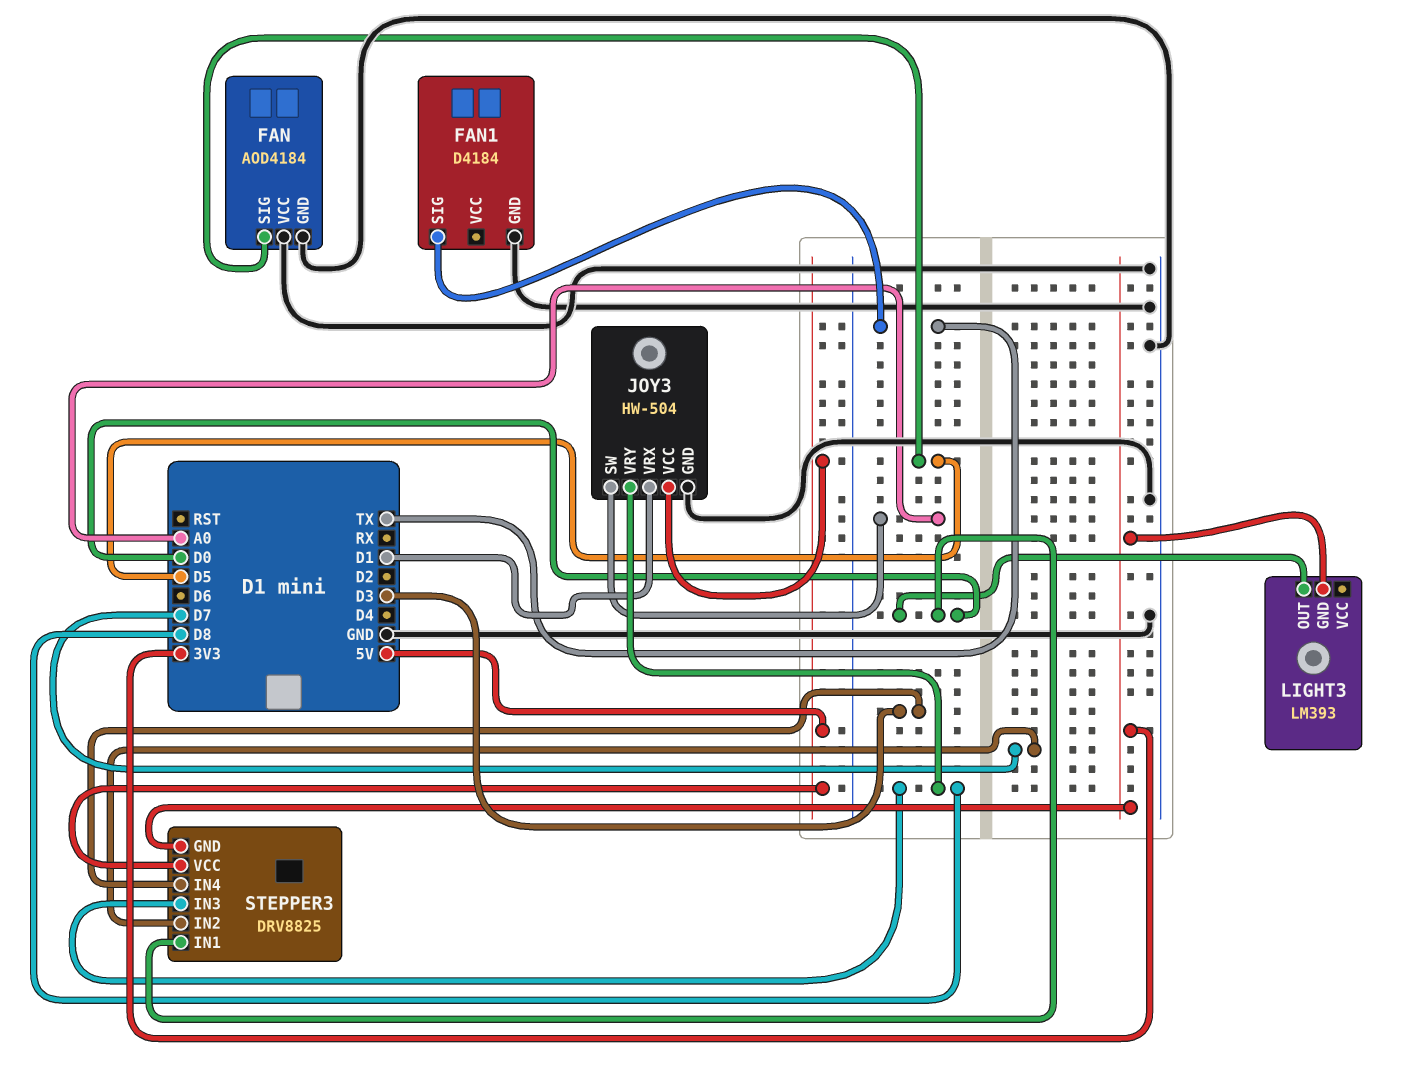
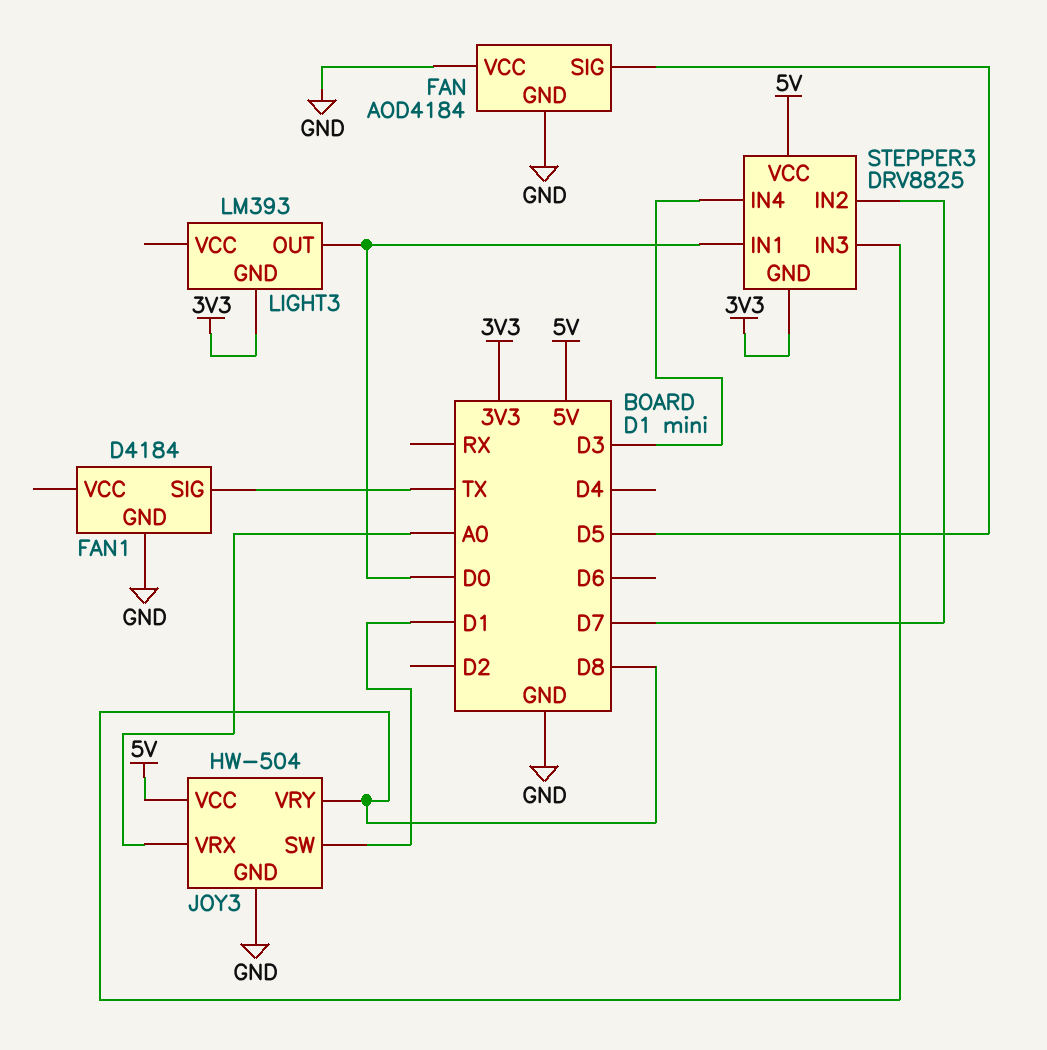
JOY3 pin SW: A0 -> D1
JOY3 pin VRX: D1 -> A0

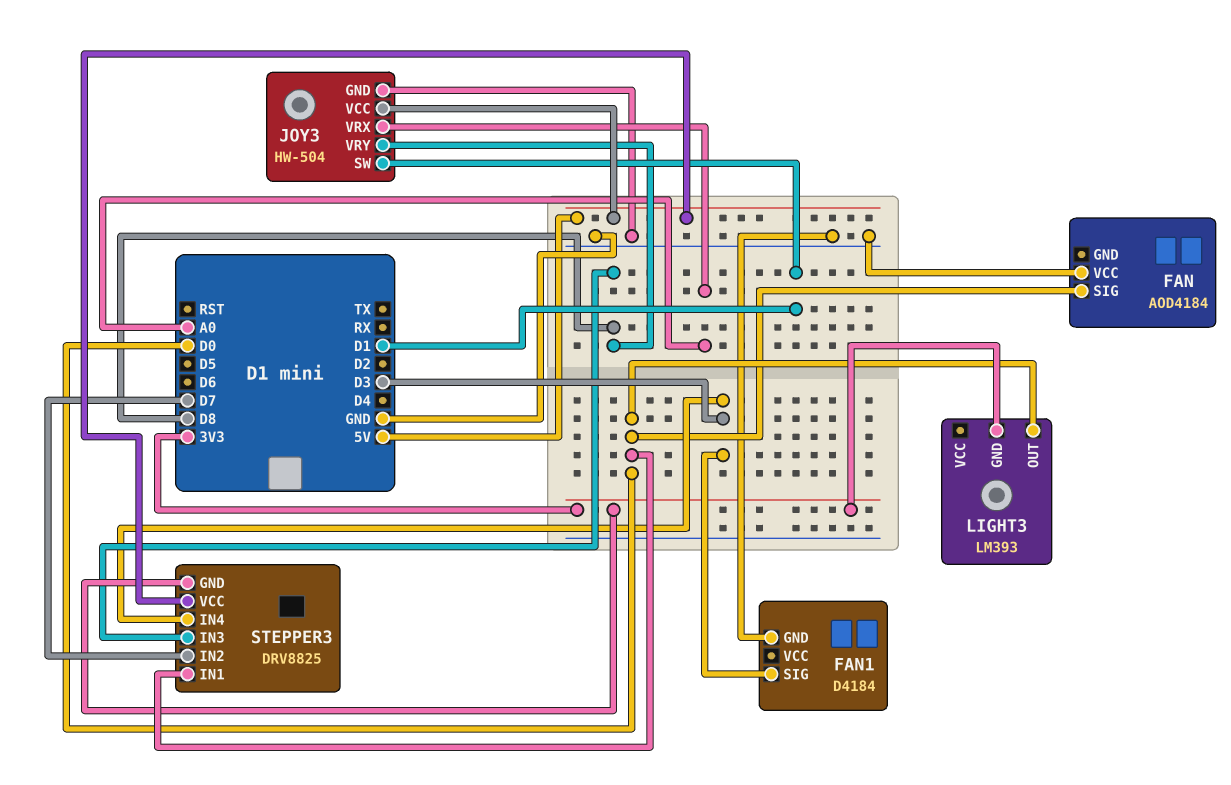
FAN pin GND: GND -> none
FAN pin SIG: D5 -> D0
FAN1 pin SIG: TX -> D3

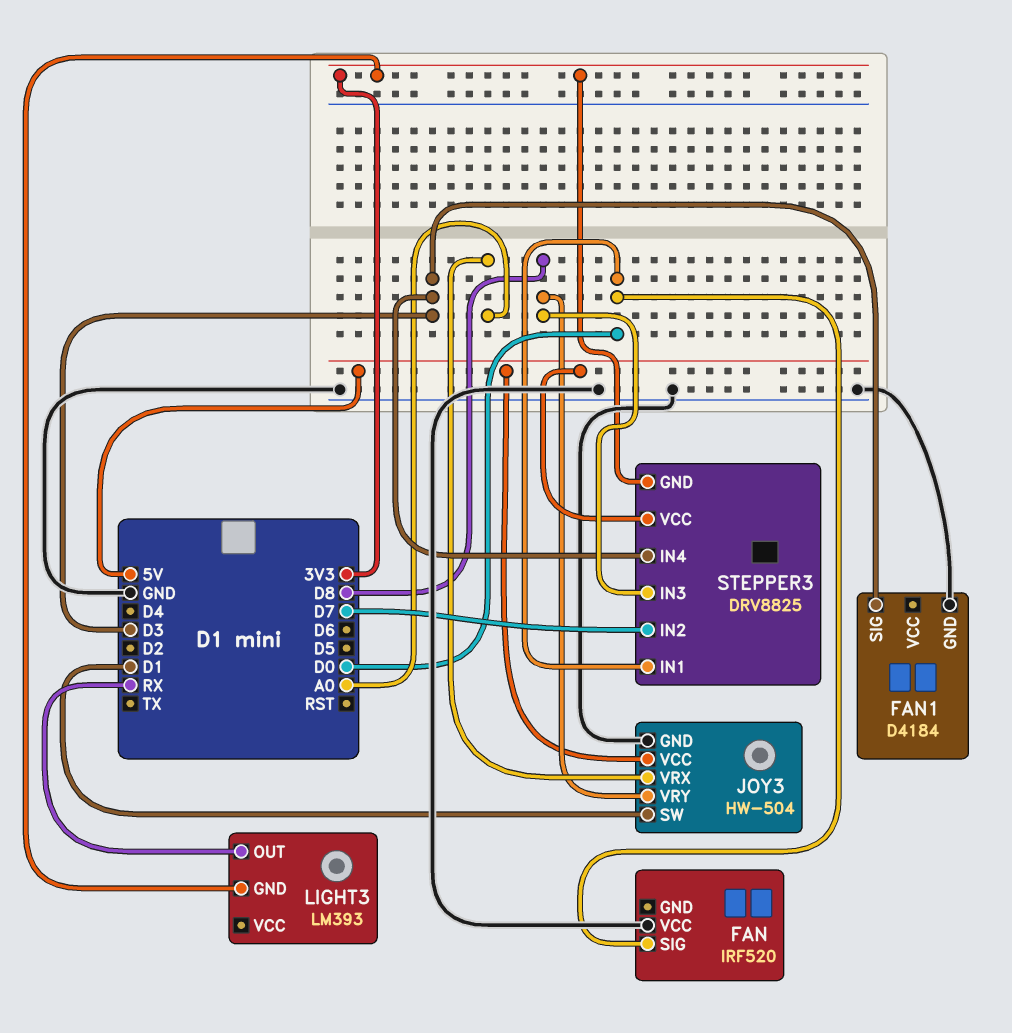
FAN: AOD4184 -> IRF520
LIGHT3 pin OUT: D0 -> RX

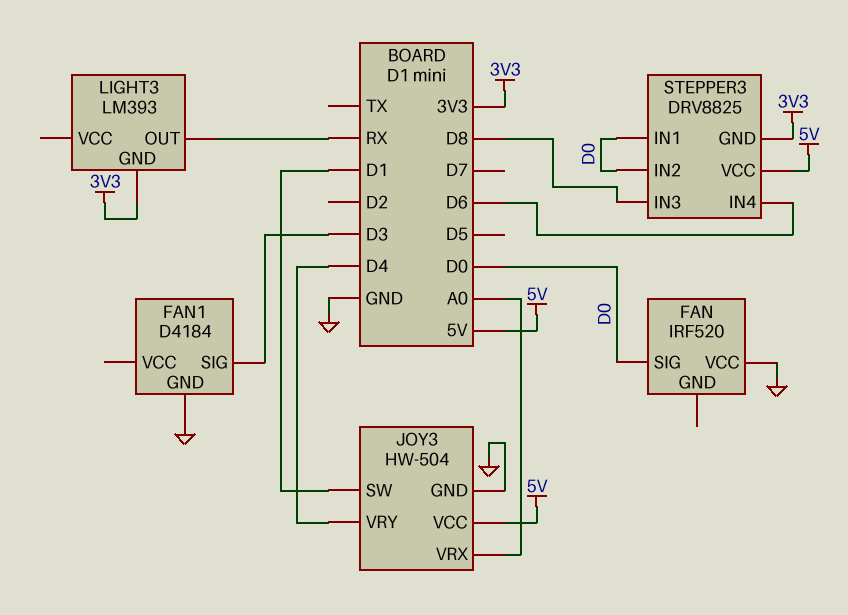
JOY3 pin VRY: D8 -> D4
STEPPER3 pin IN2: D7 -> D0
STEPPER3 pin IN4: D3 -> D6

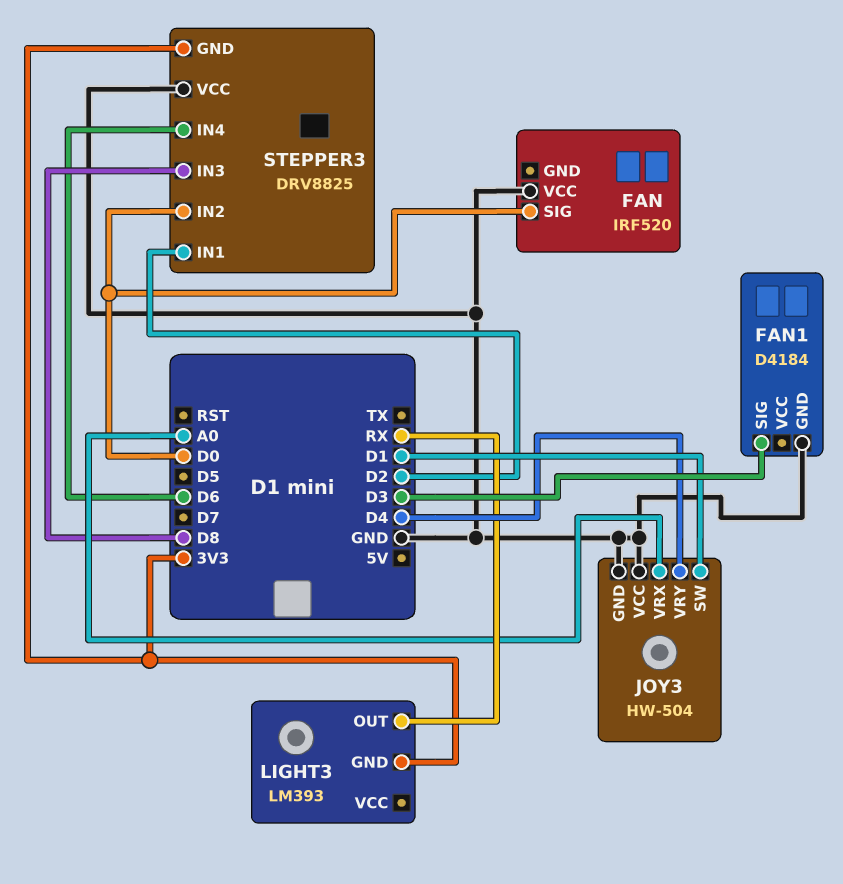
JOY3 pin VCC: 5V -> GND
STEPPER3 pin IN1: D0 -> D2
STEPPER3 pin VCC: 5V -> GND

